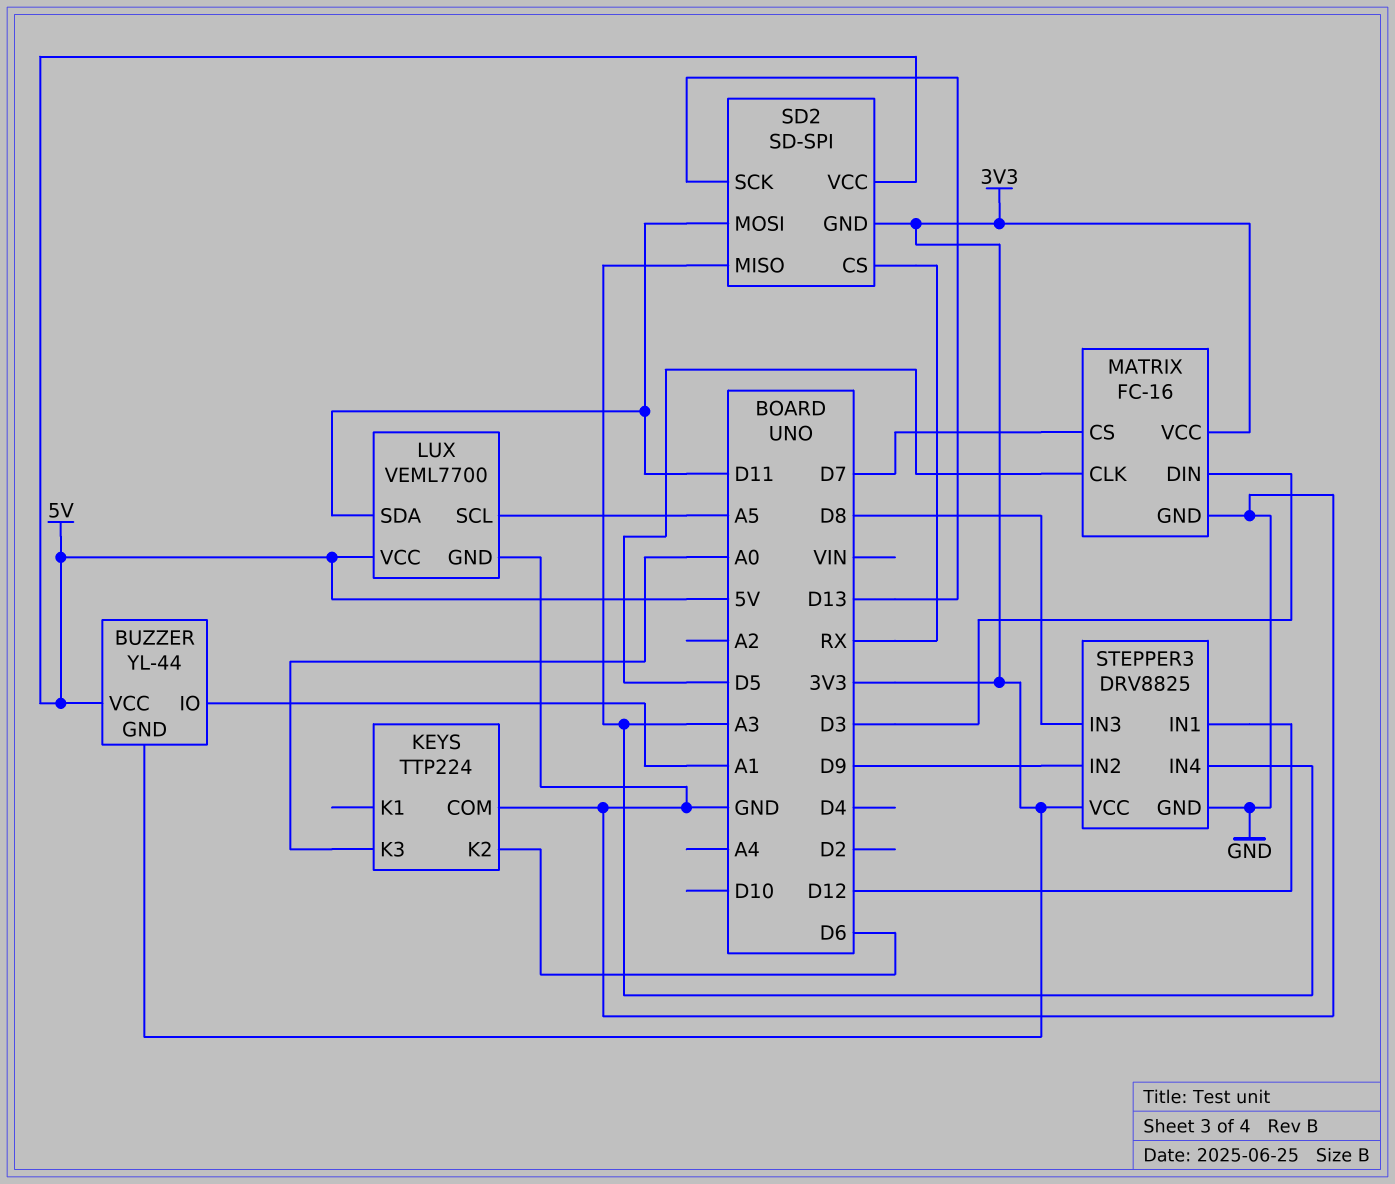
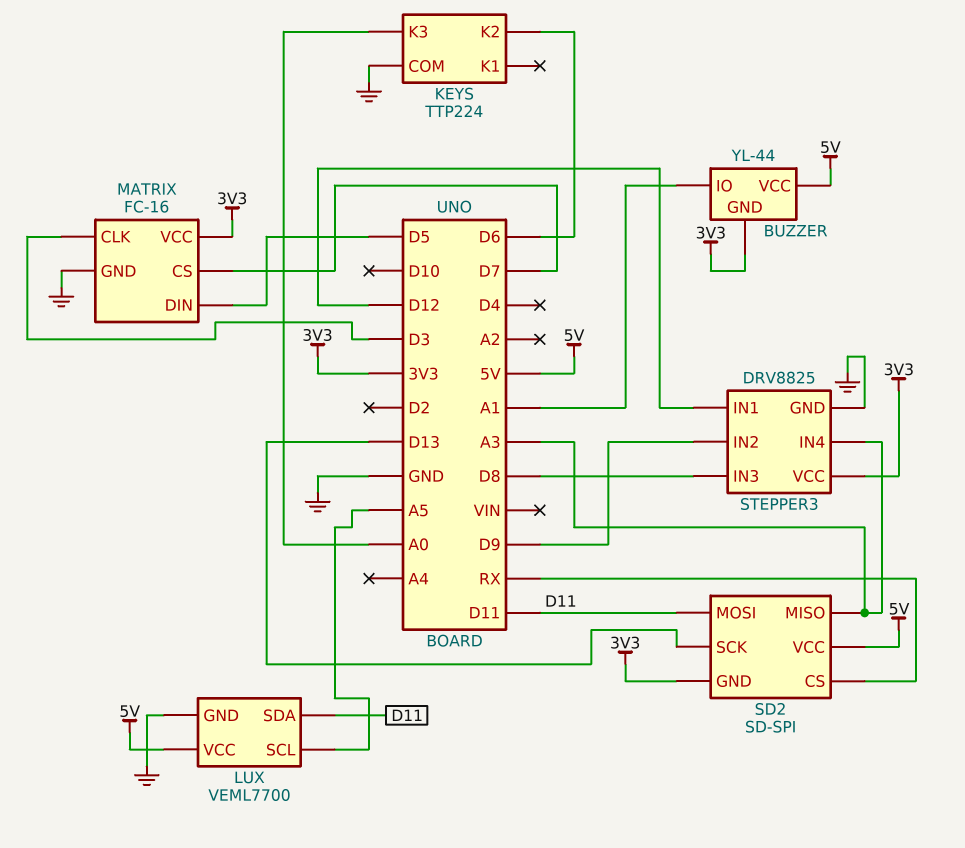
MATRIX pin CLK: D5 -> D3
MATRIX pin DIN: D3 -> D5

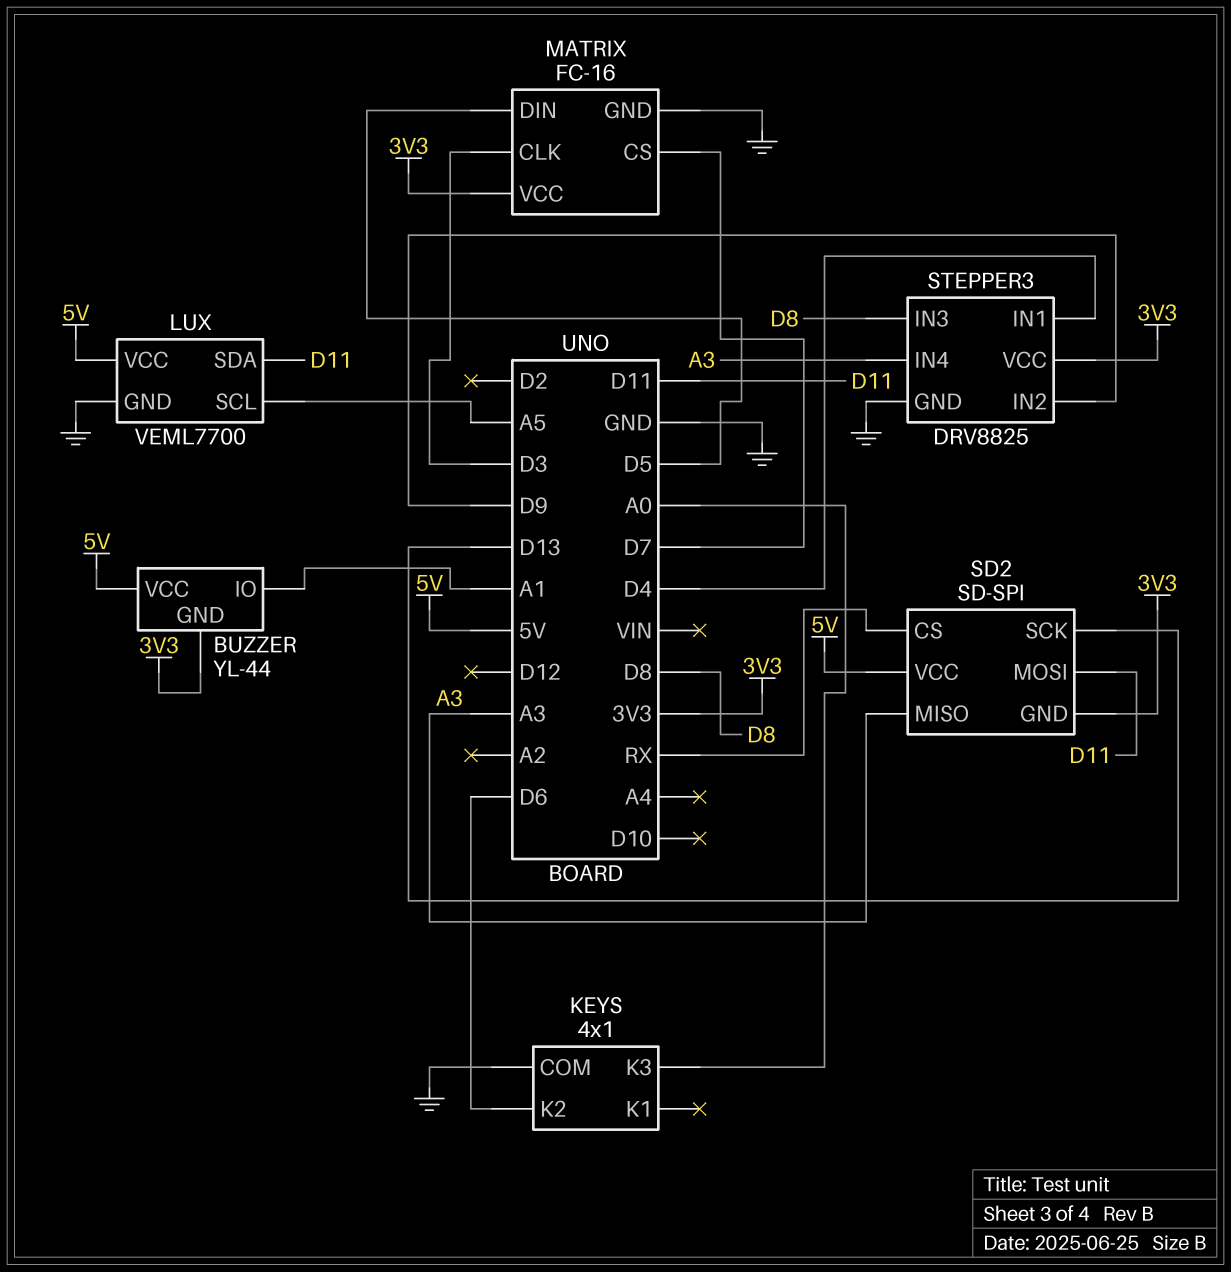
KEYS: TTP224 -> 4x1
STEPPER3 pin IN1: D12 -> D4

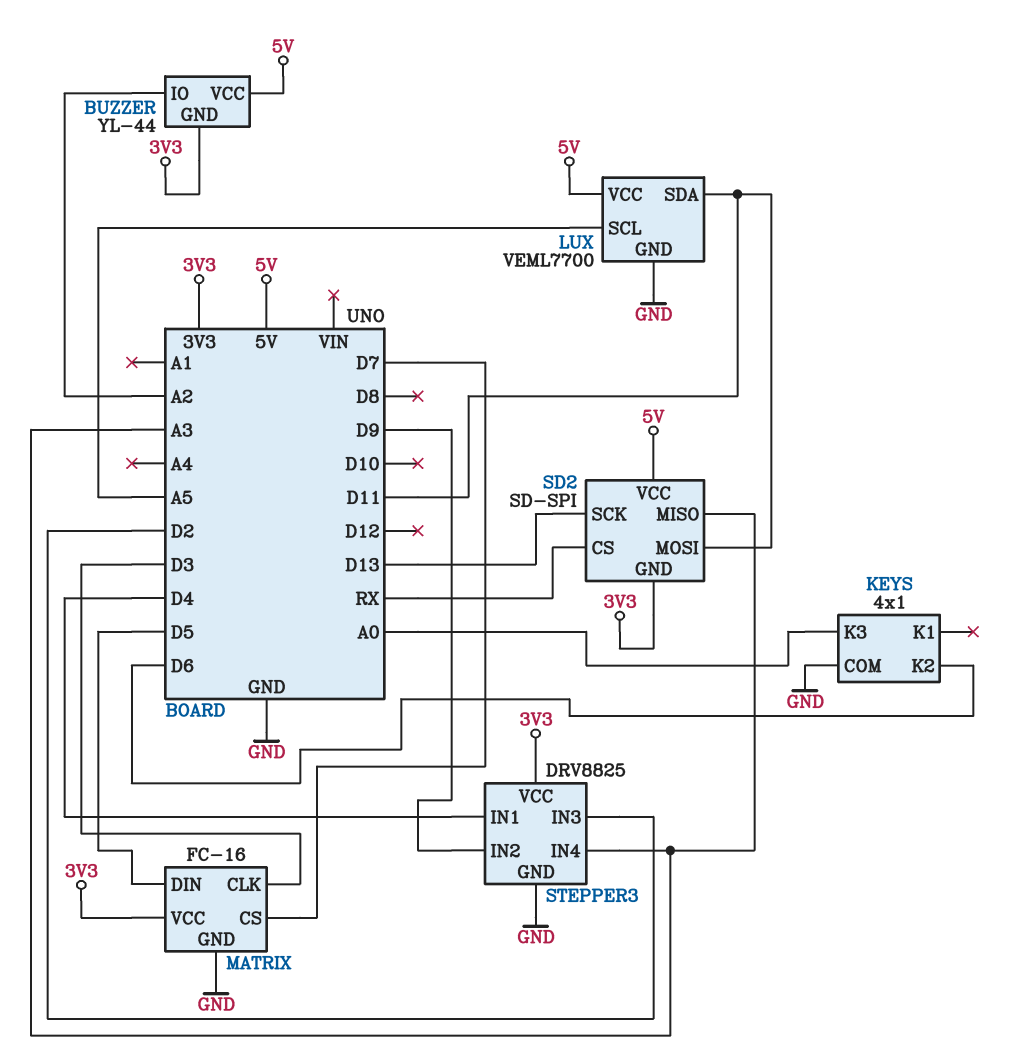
BUZZER pin IO: A1 -> A2
STEPPER3 pin IN3: D8 -> D2

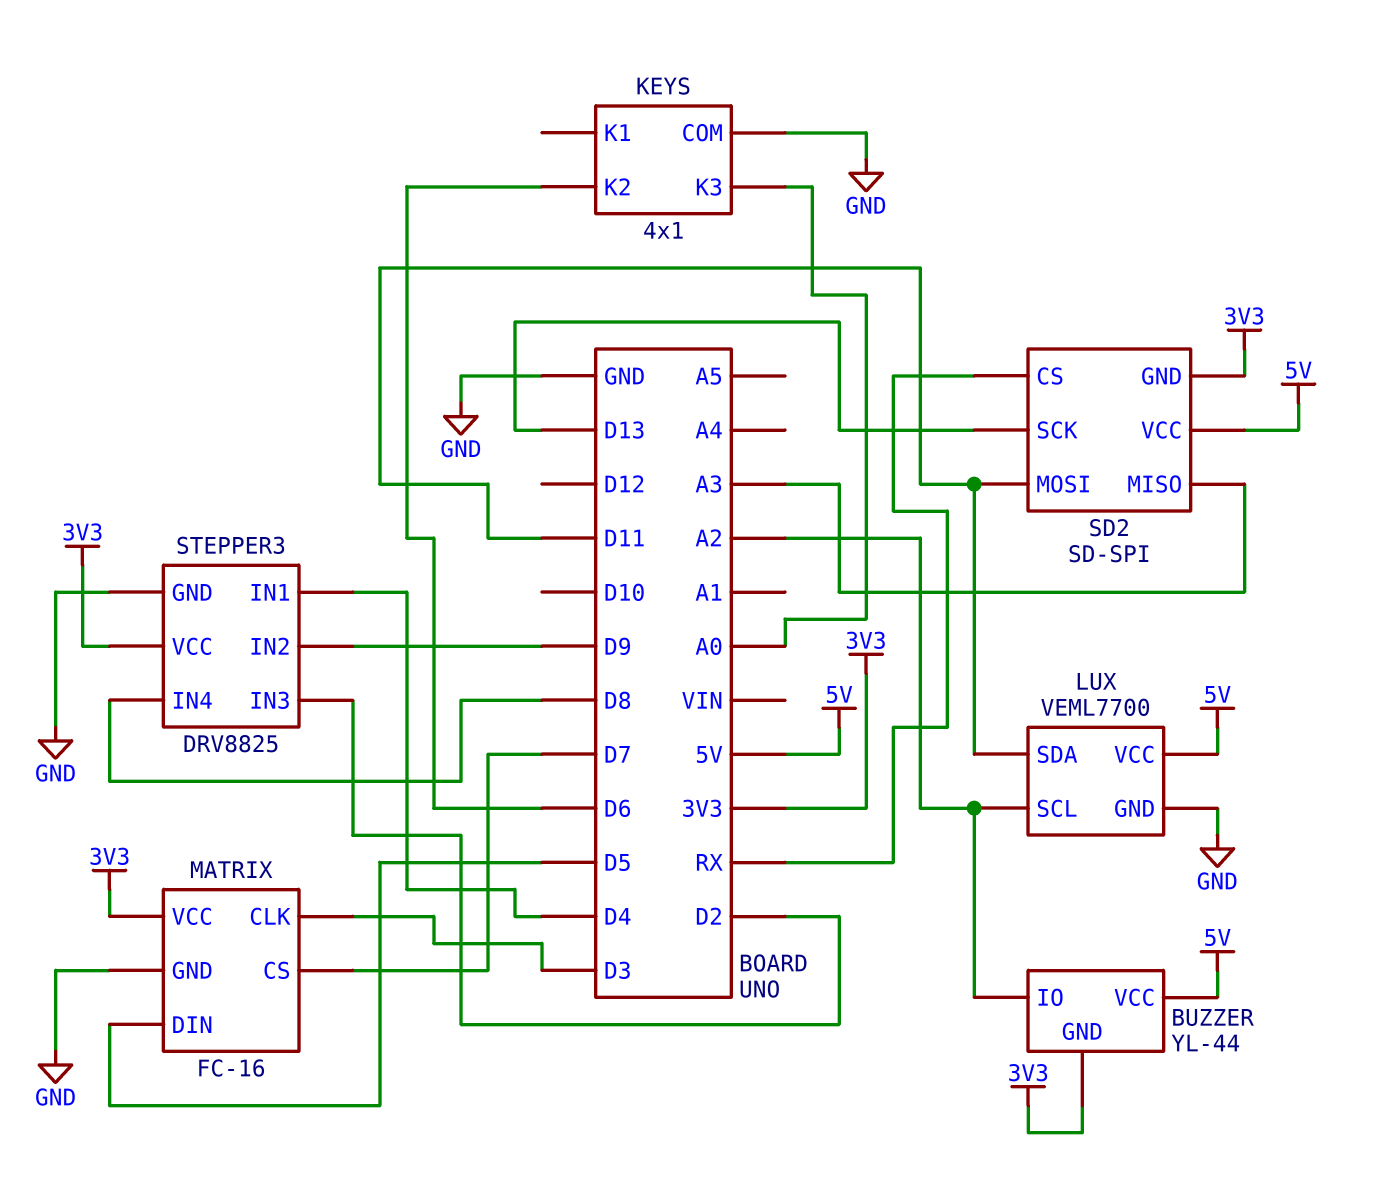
LUX pin SCL: A5 -> A2
STEPPER3 pin IN4: A3 -> D8

